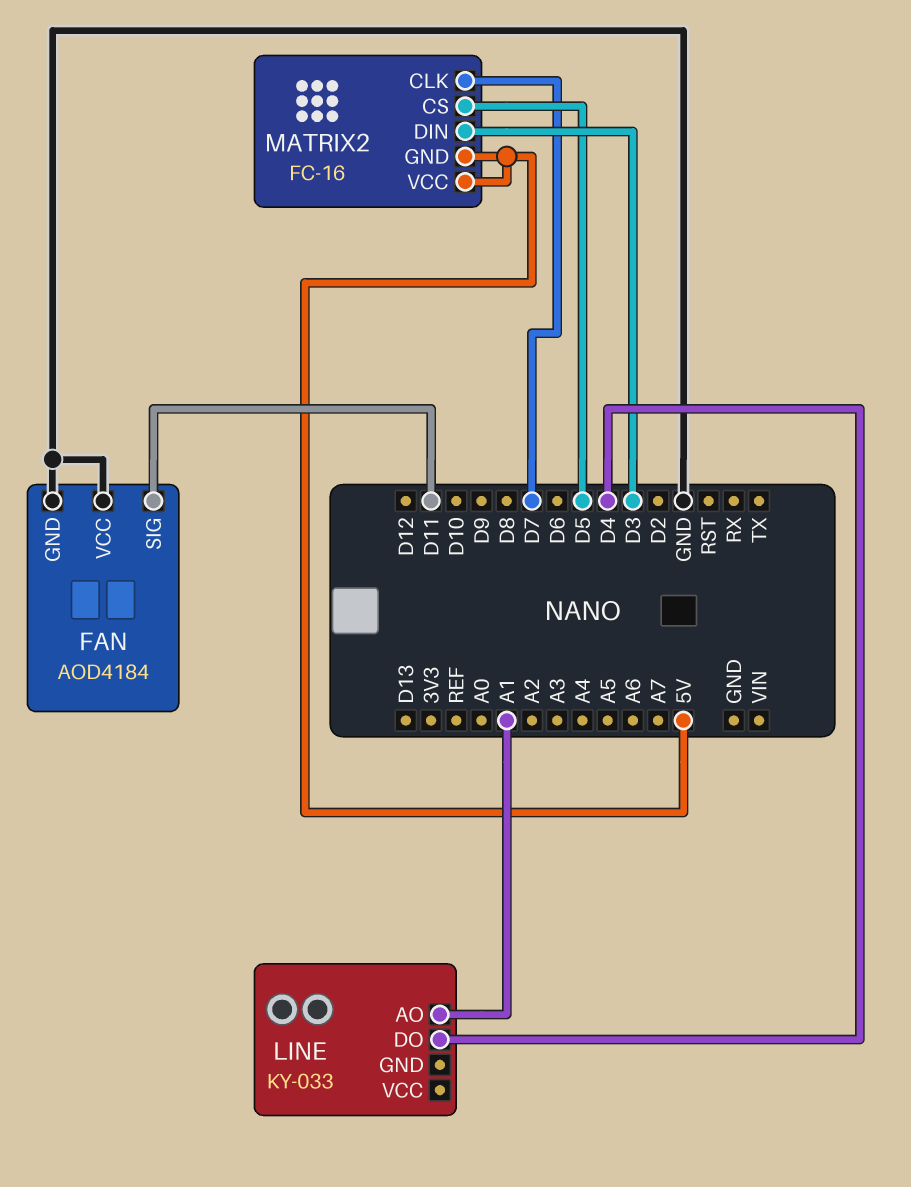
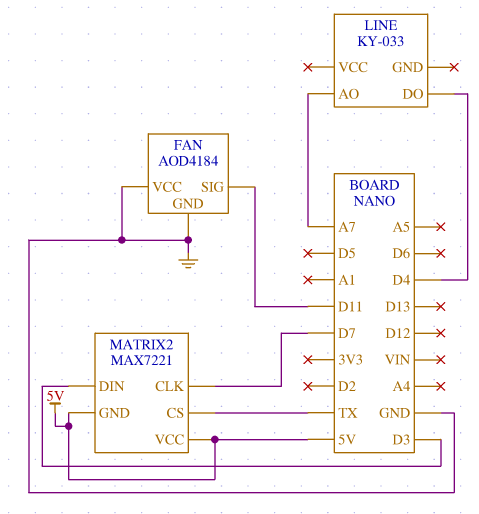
LINE pin AO: A1 -> A7
MATRIX2: FC-16 -> MAX7221
MATRIX2 pin CS: D5 -> TX

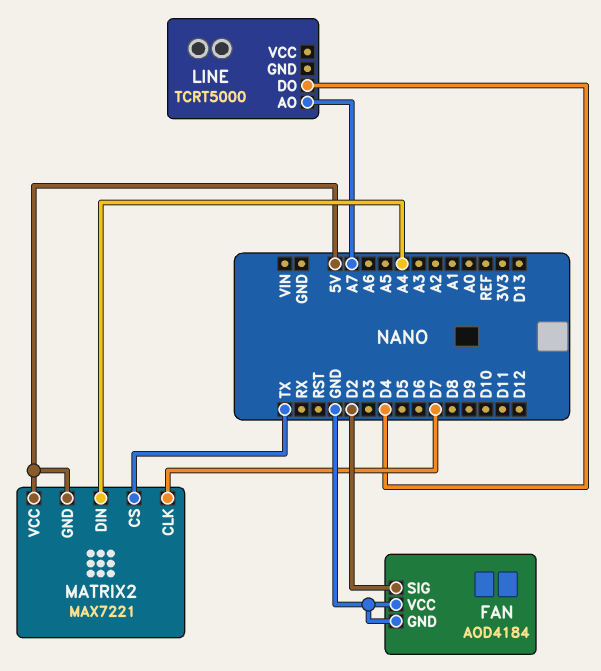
FAN pin SIG: D11 -> D2
LINE: KY-033 -> TCRT5000
MATRIX2 pin DIN: D3 -> A4

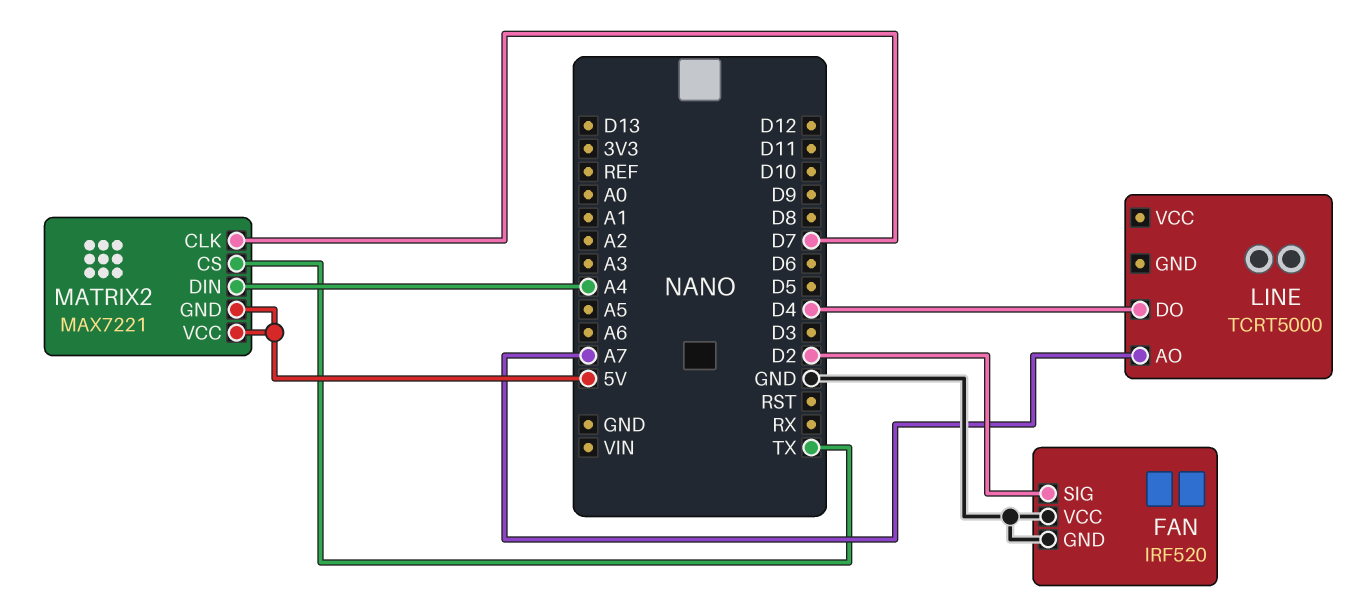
FAN: AOD4184 -> IRF520

